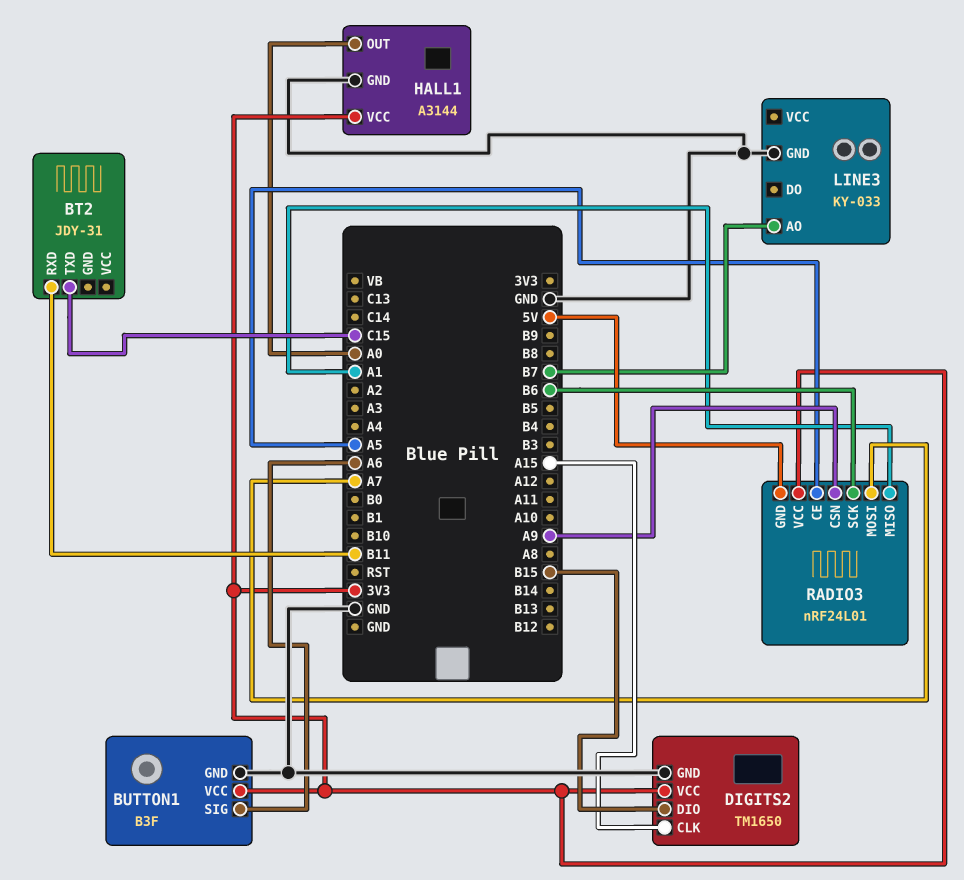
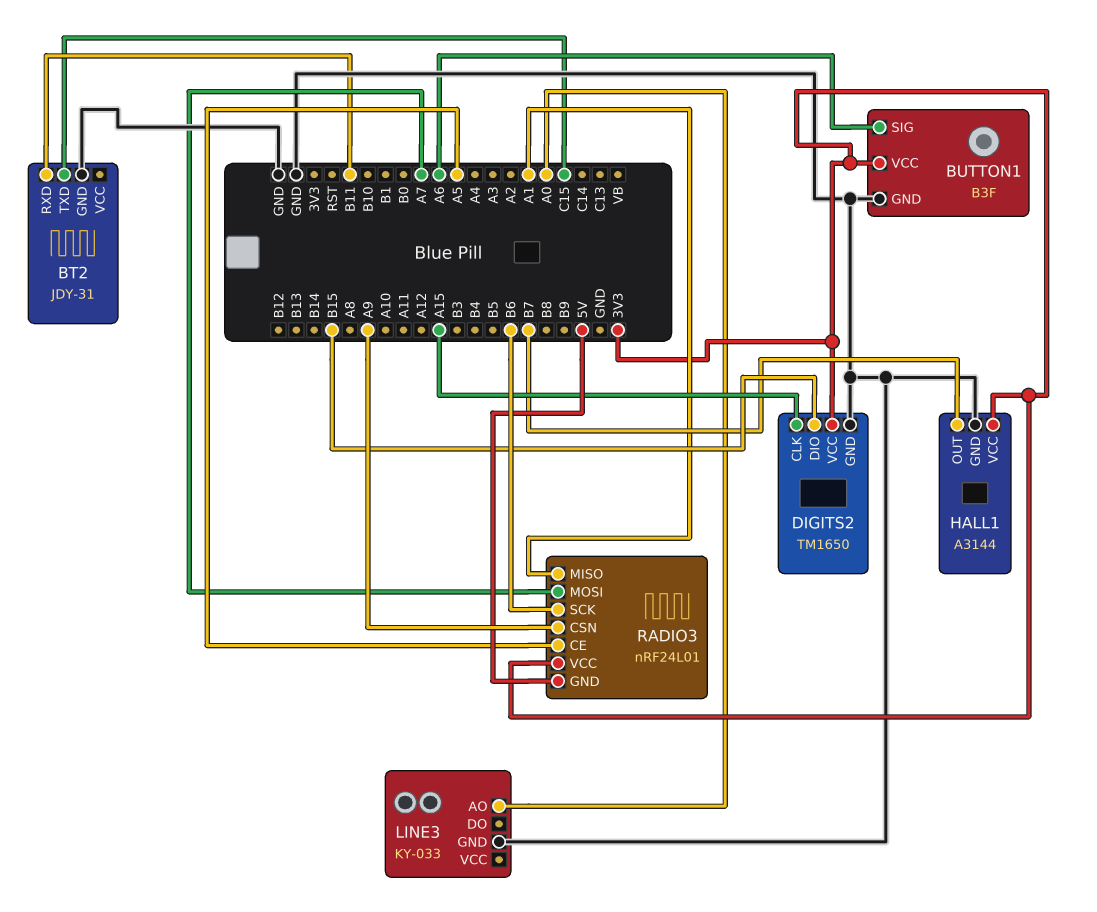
BT2 pin GND: none -> GND
HALL1 pin OUT: A0 -> B7
LINE3 pin AO: B7 -> A0

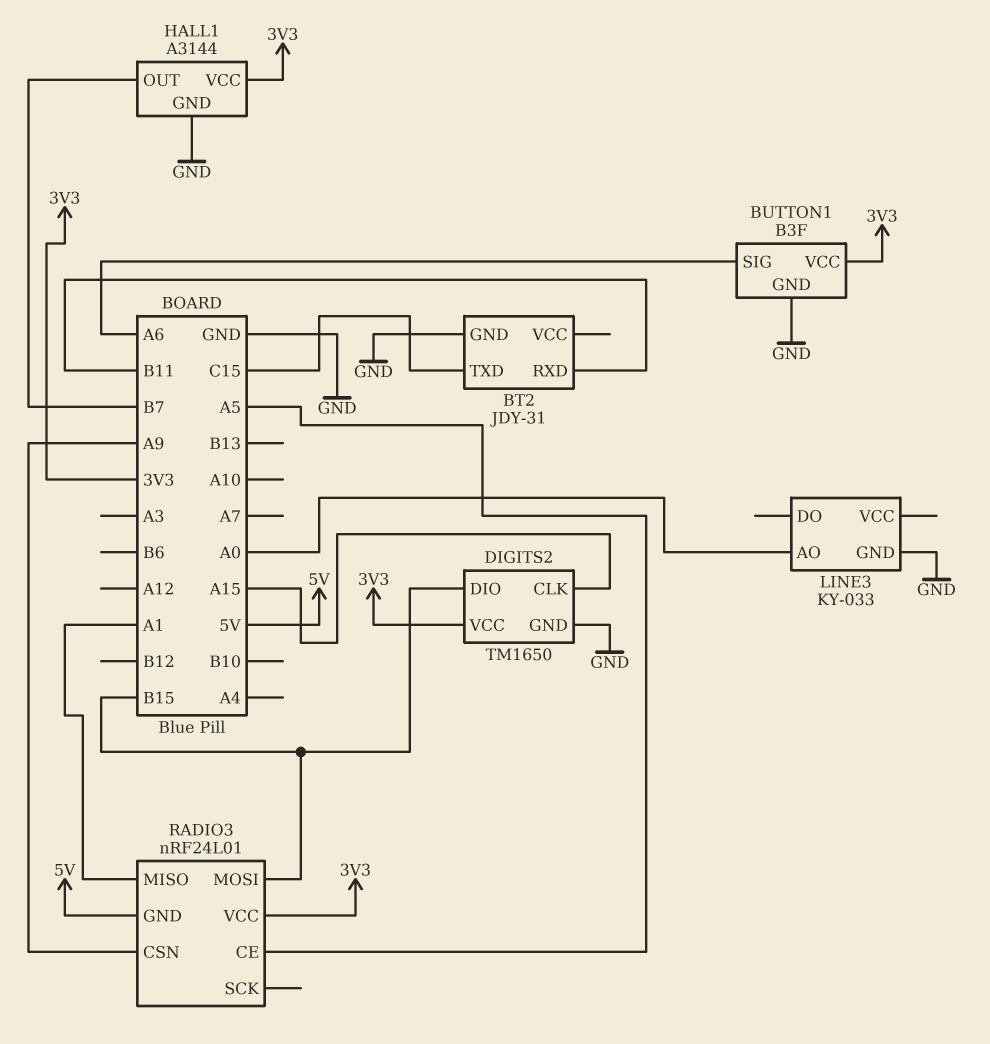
RADIO3 pin MOSI: A7 -> B15
RADIO3 pin SCK: B6 -> none

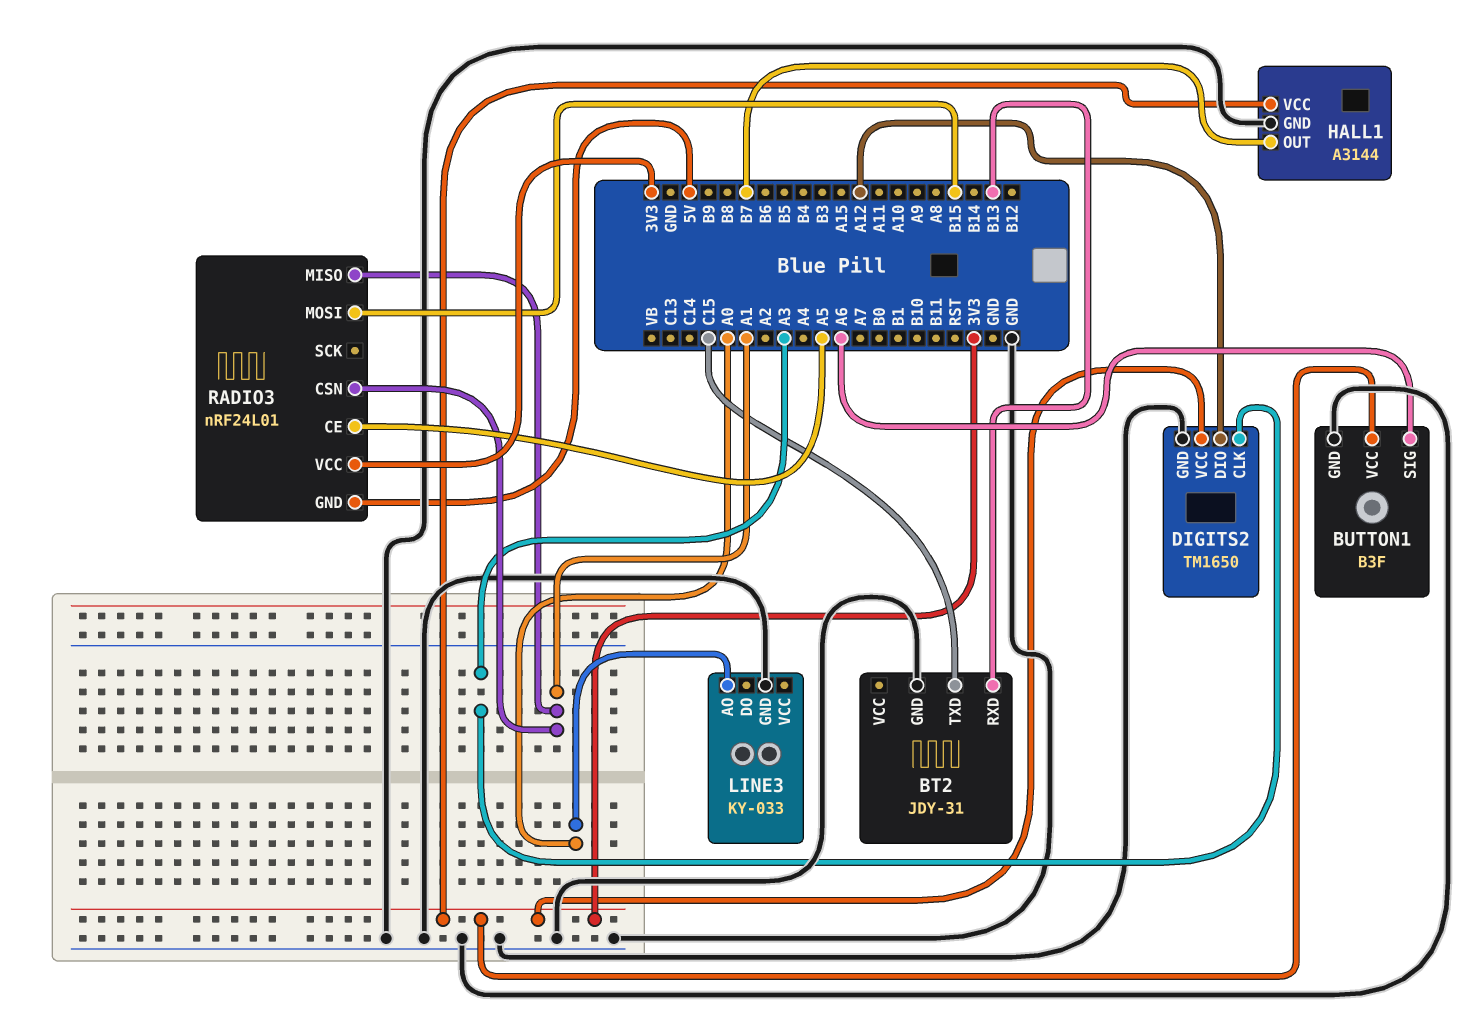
BT2 pin RXD: B11 -> B13
DIGITS2 pin CLK: A15 -> A3
DIGITS2 pin DIO: B15 -> A12
RADIO3 pin CSN: A9 -> A1

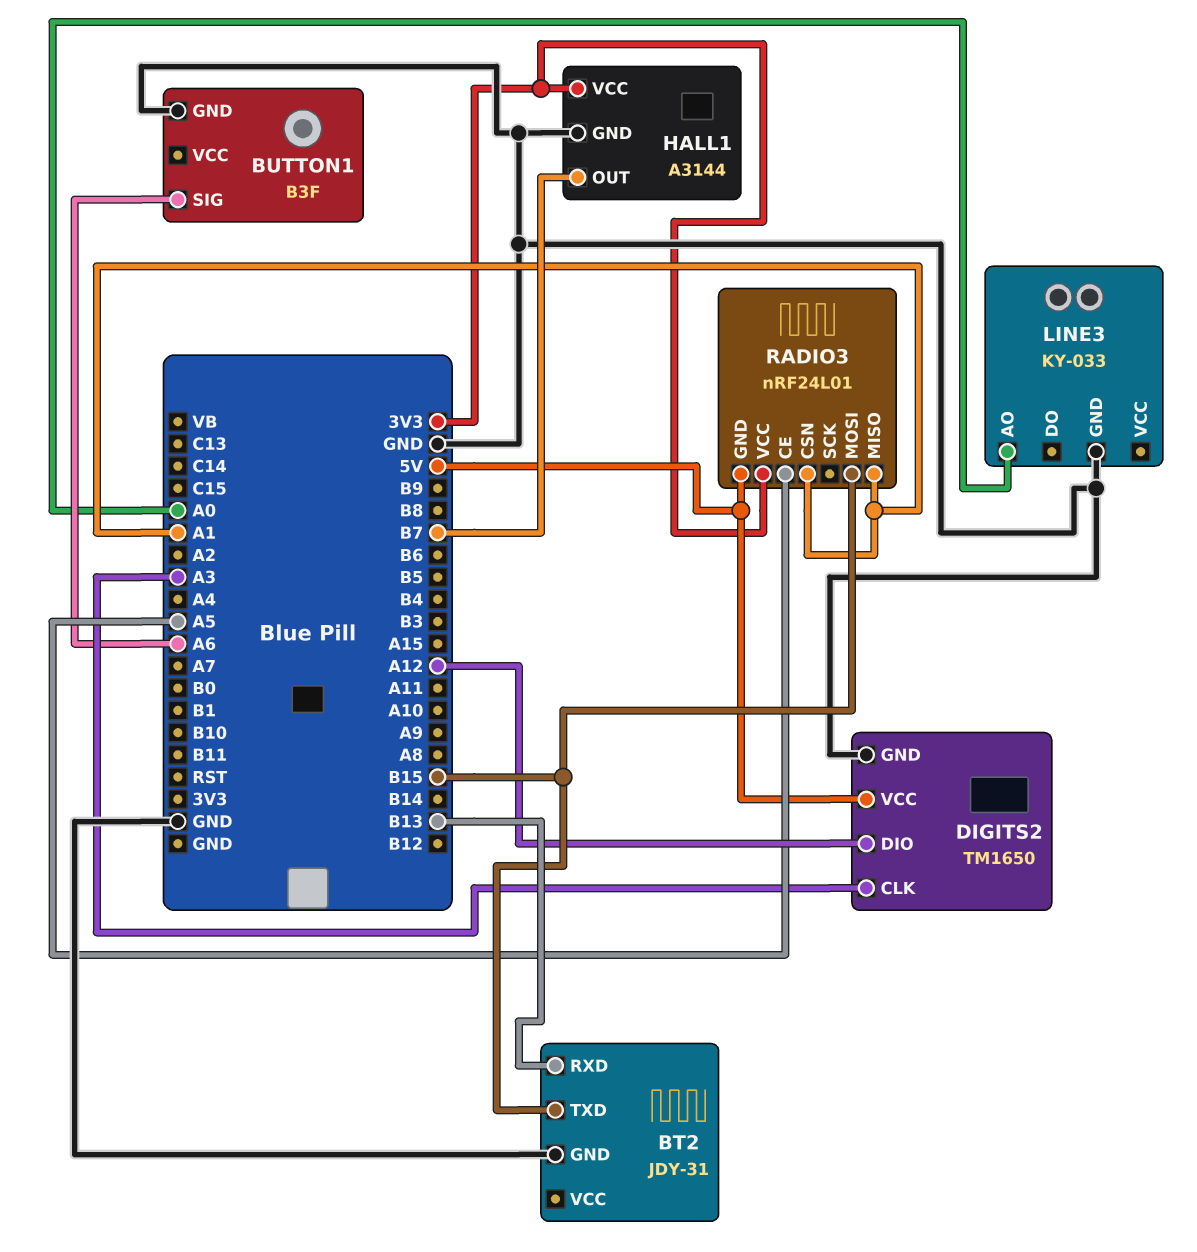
BT2 pin TXD: C15 -> B15
BUTTON1 pin VCC: 3V3 -> none
DIGITS2 pin VCC: 3V3 -> 5V

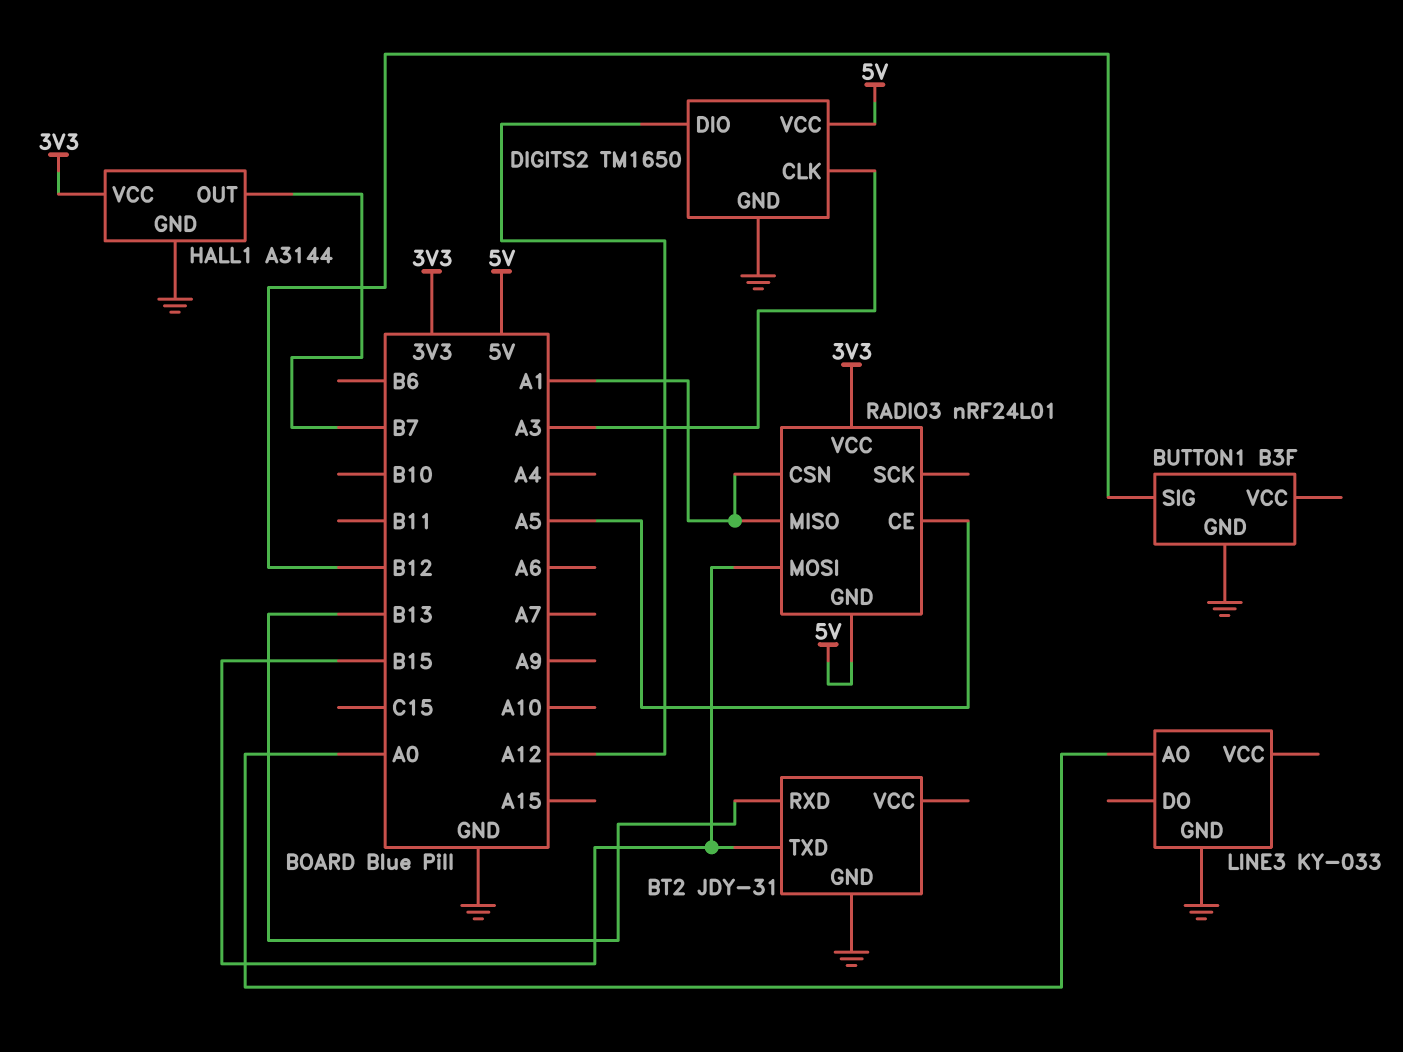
BUTTON1 pin SIG: A6 -> B12

